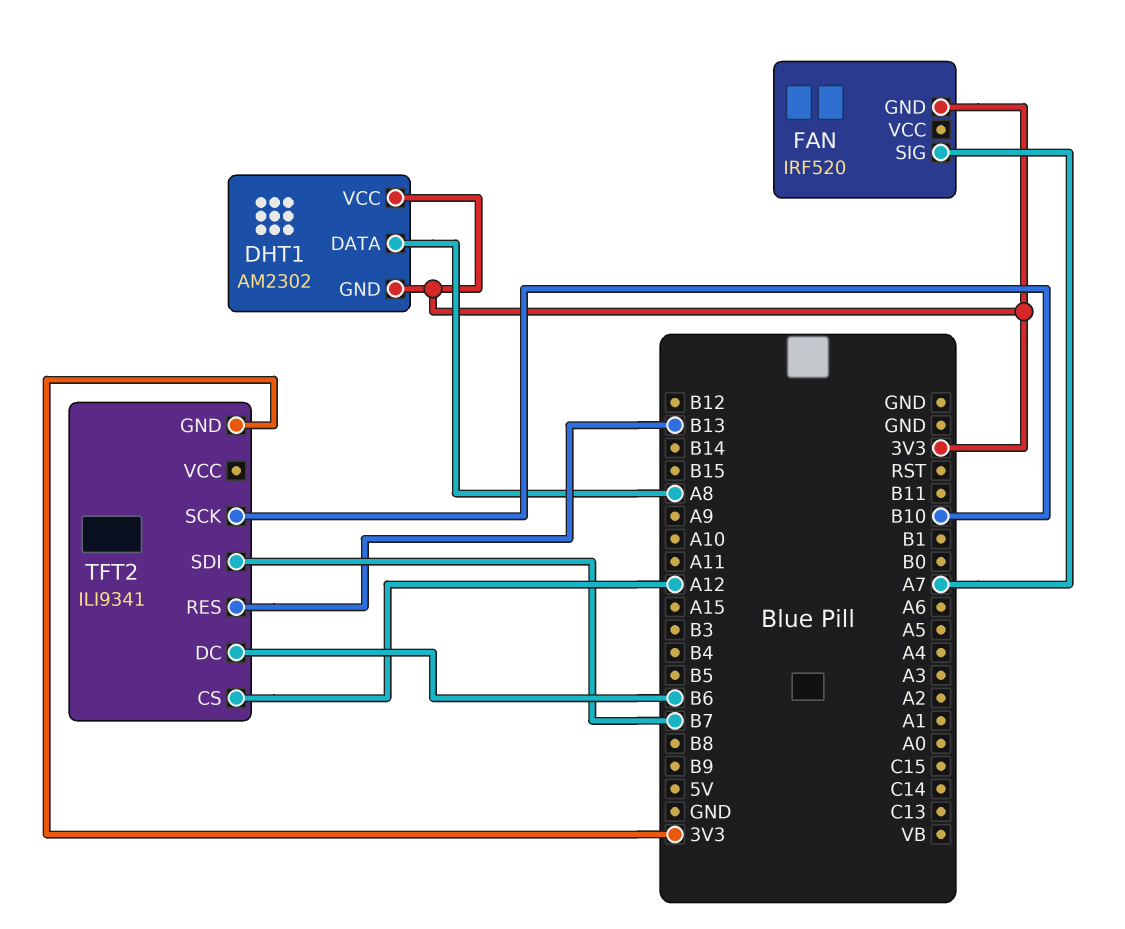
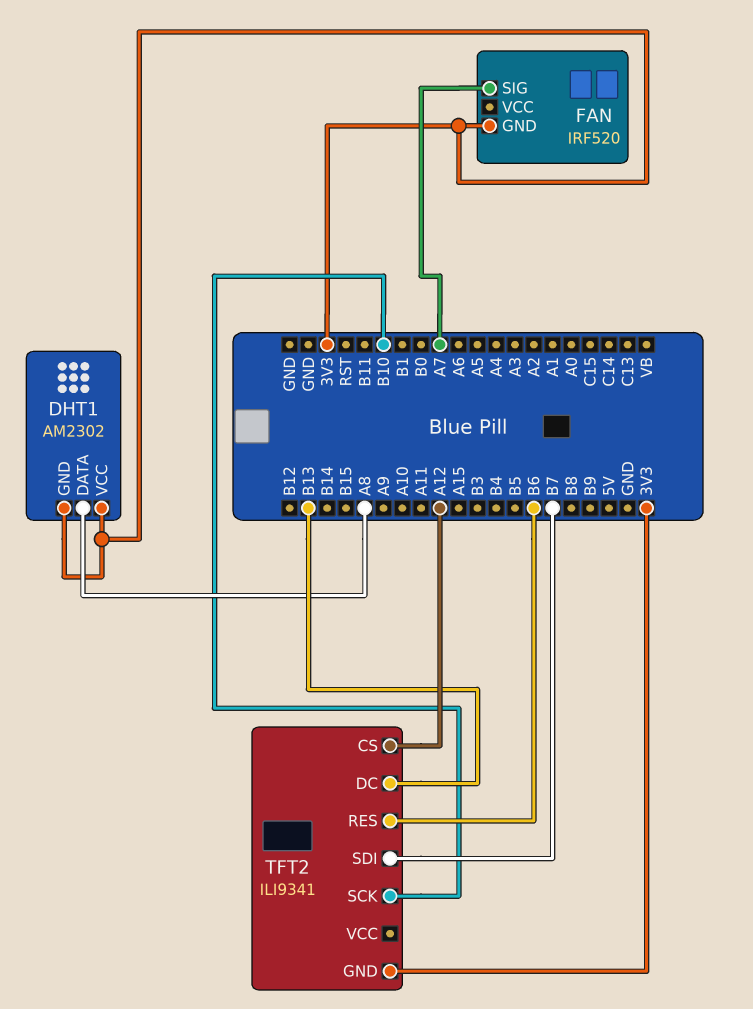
TFT2 pin DC: B6 -> B13
TFT2 pin RES: B13 -> B6

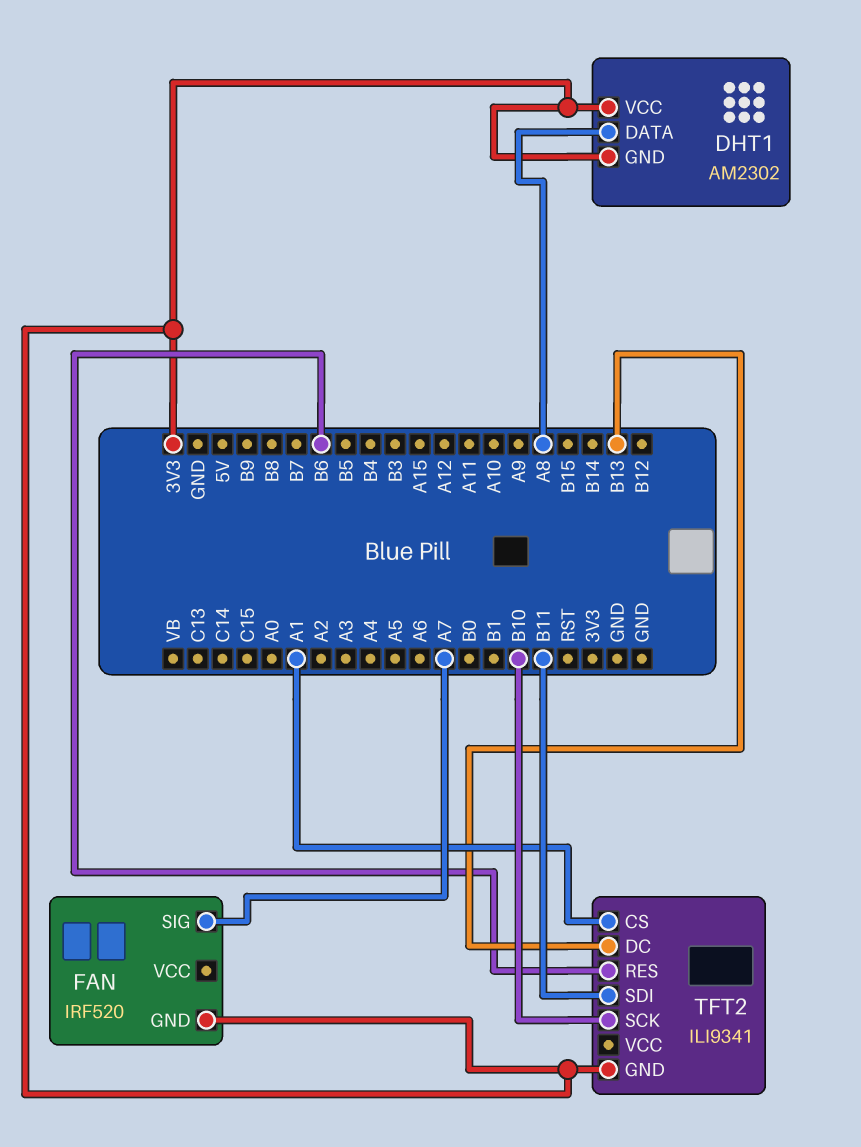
TFT2 pin CS: A12 -> A1
TFT2 pin SDI: B7 -> B11

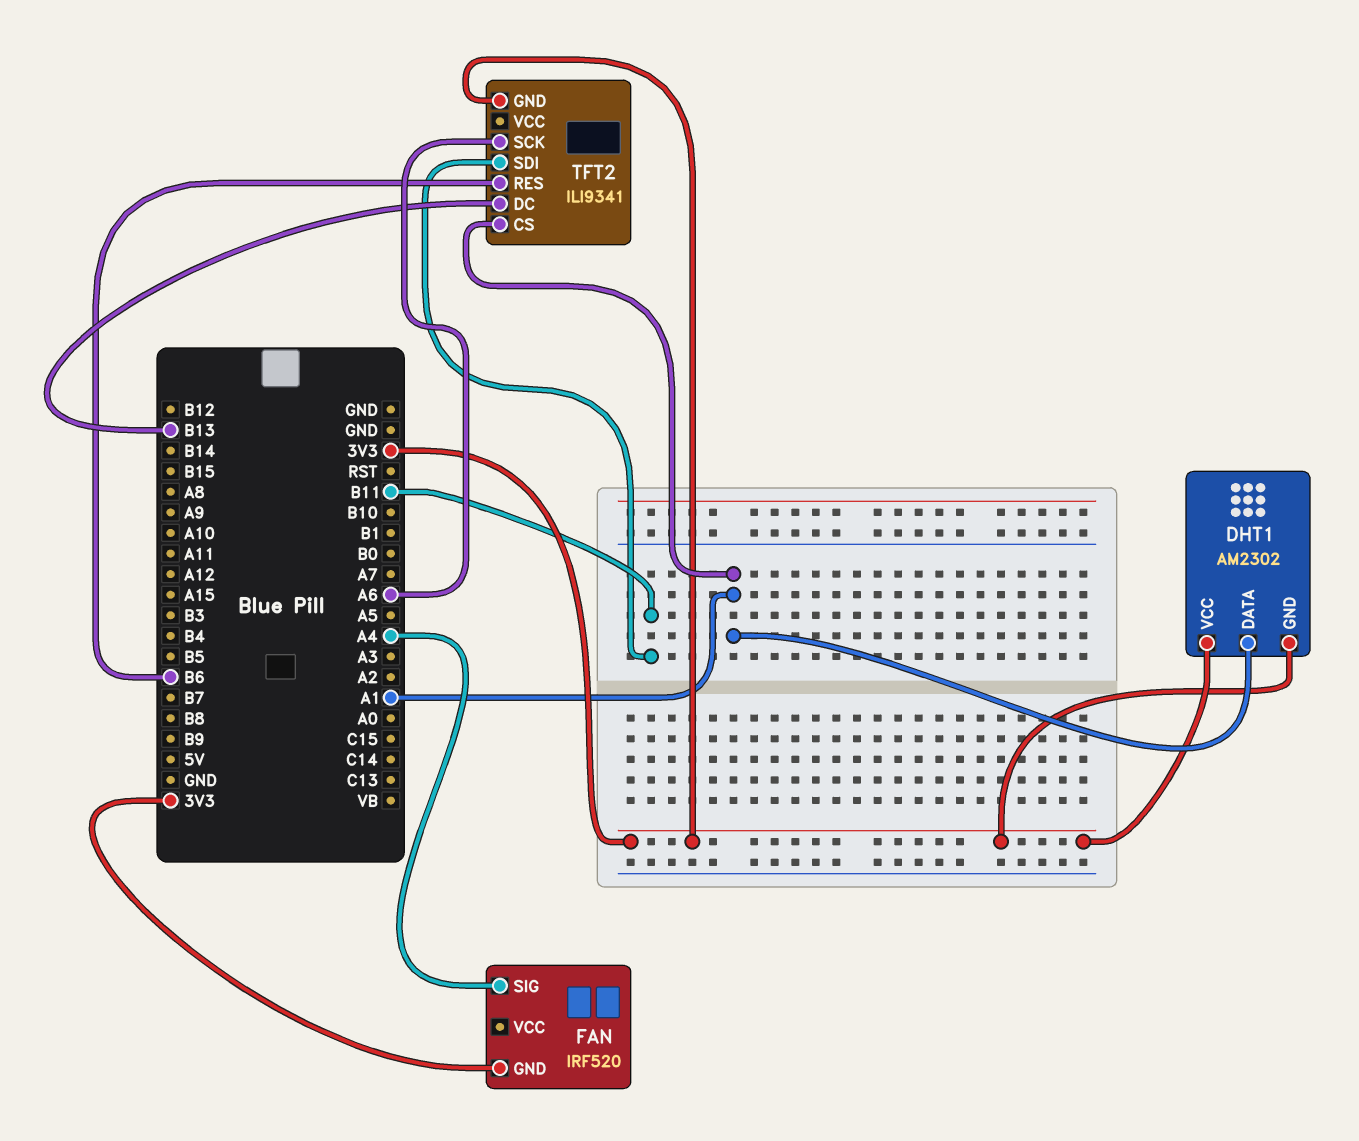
DHT1 pin DATA: A8 -> A1
FAN pin SIG: A7 -> A4
TFT2 pin SCK: B10 -> A6

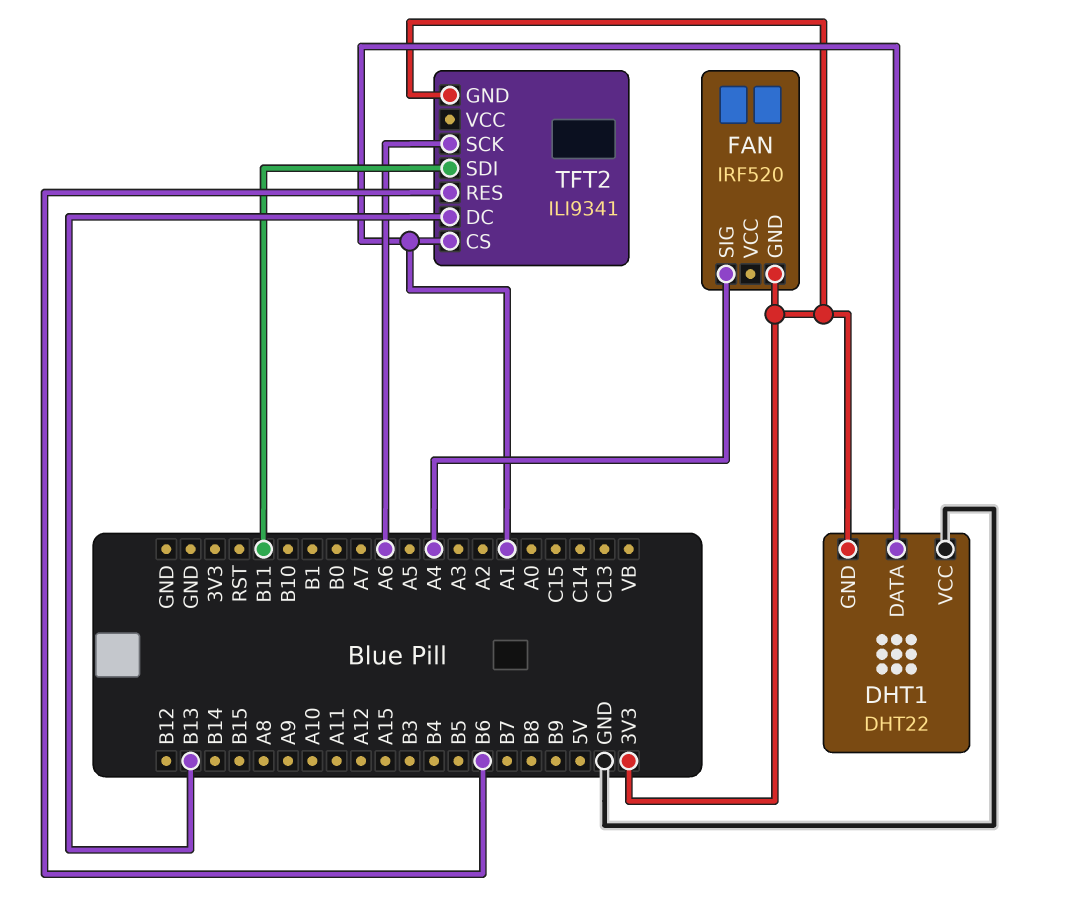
DHT1: AM2302 -> DHT22
DHT1 pin VCC: 3V3 -> GND

